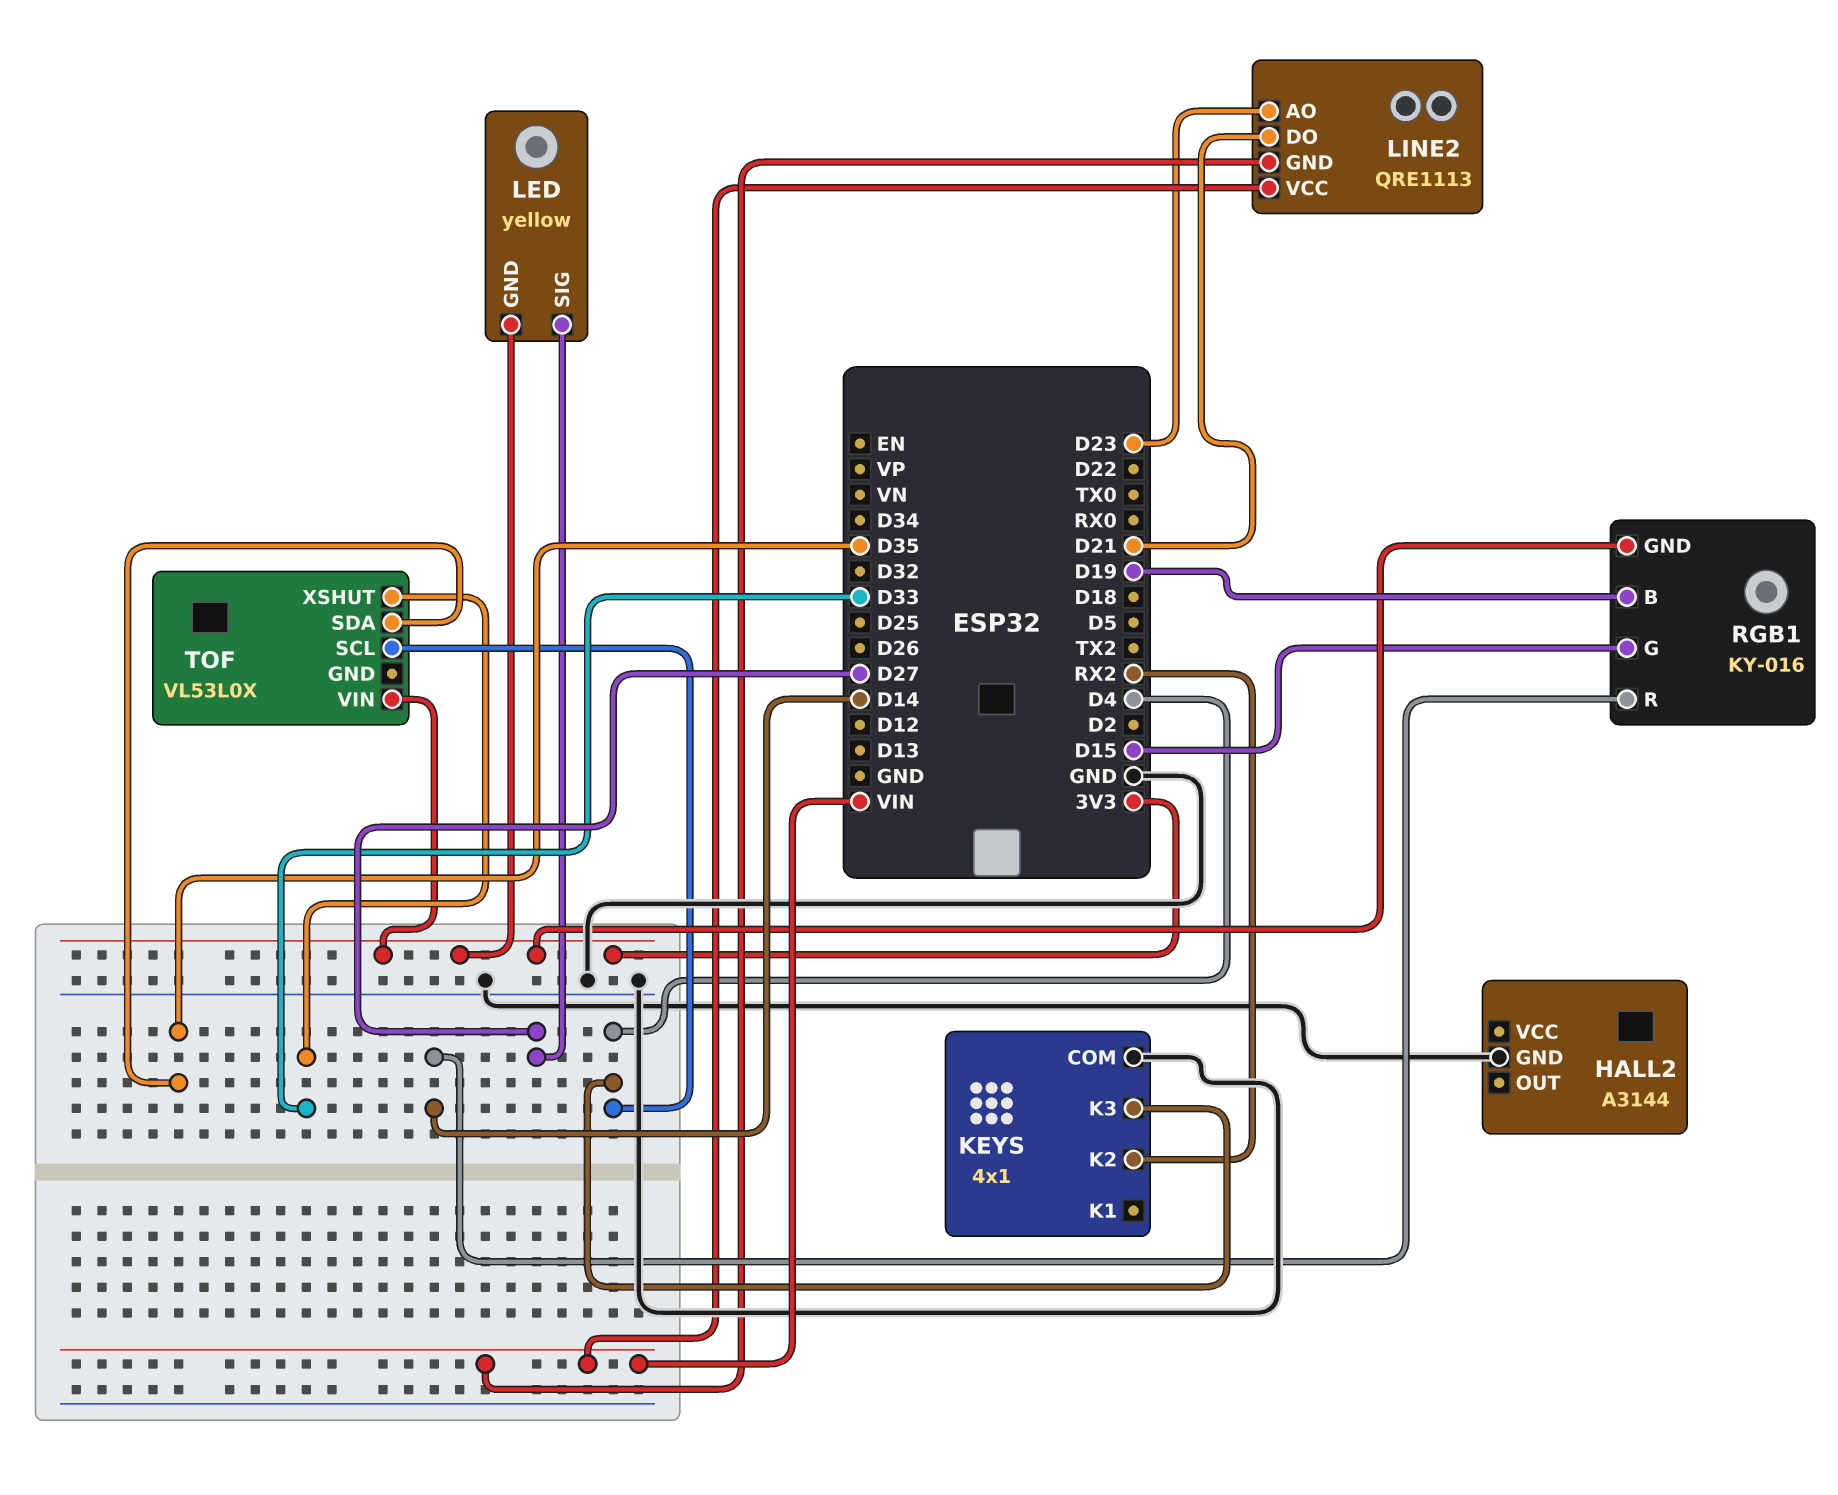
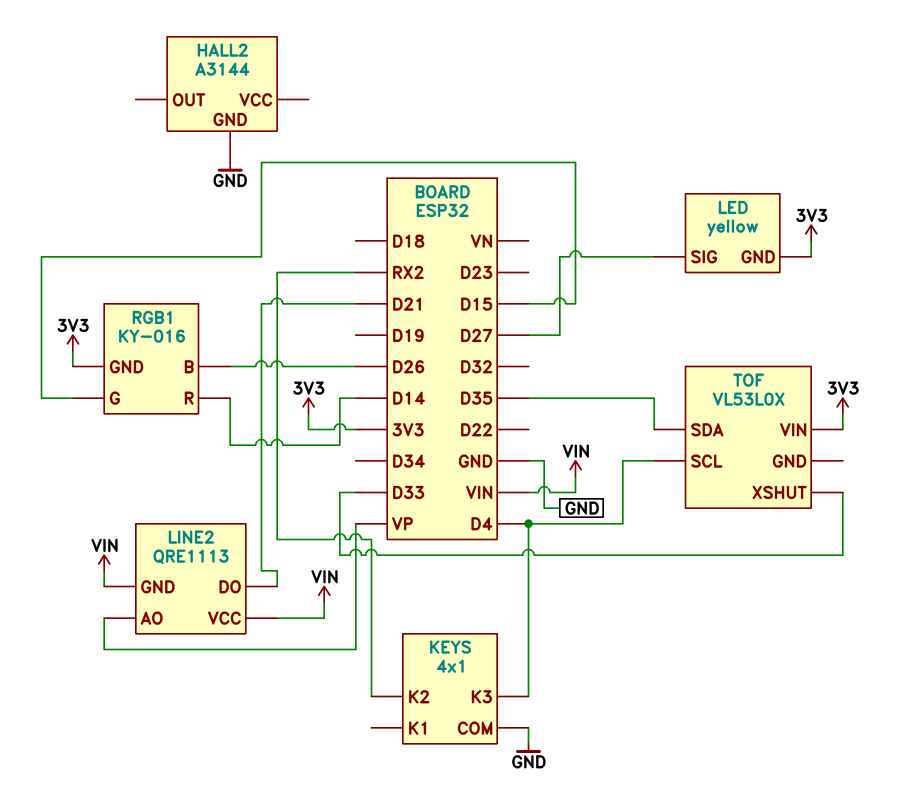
LINE2 pin AO: D23 -> VP
RGB1 pin B: D19 -> D26

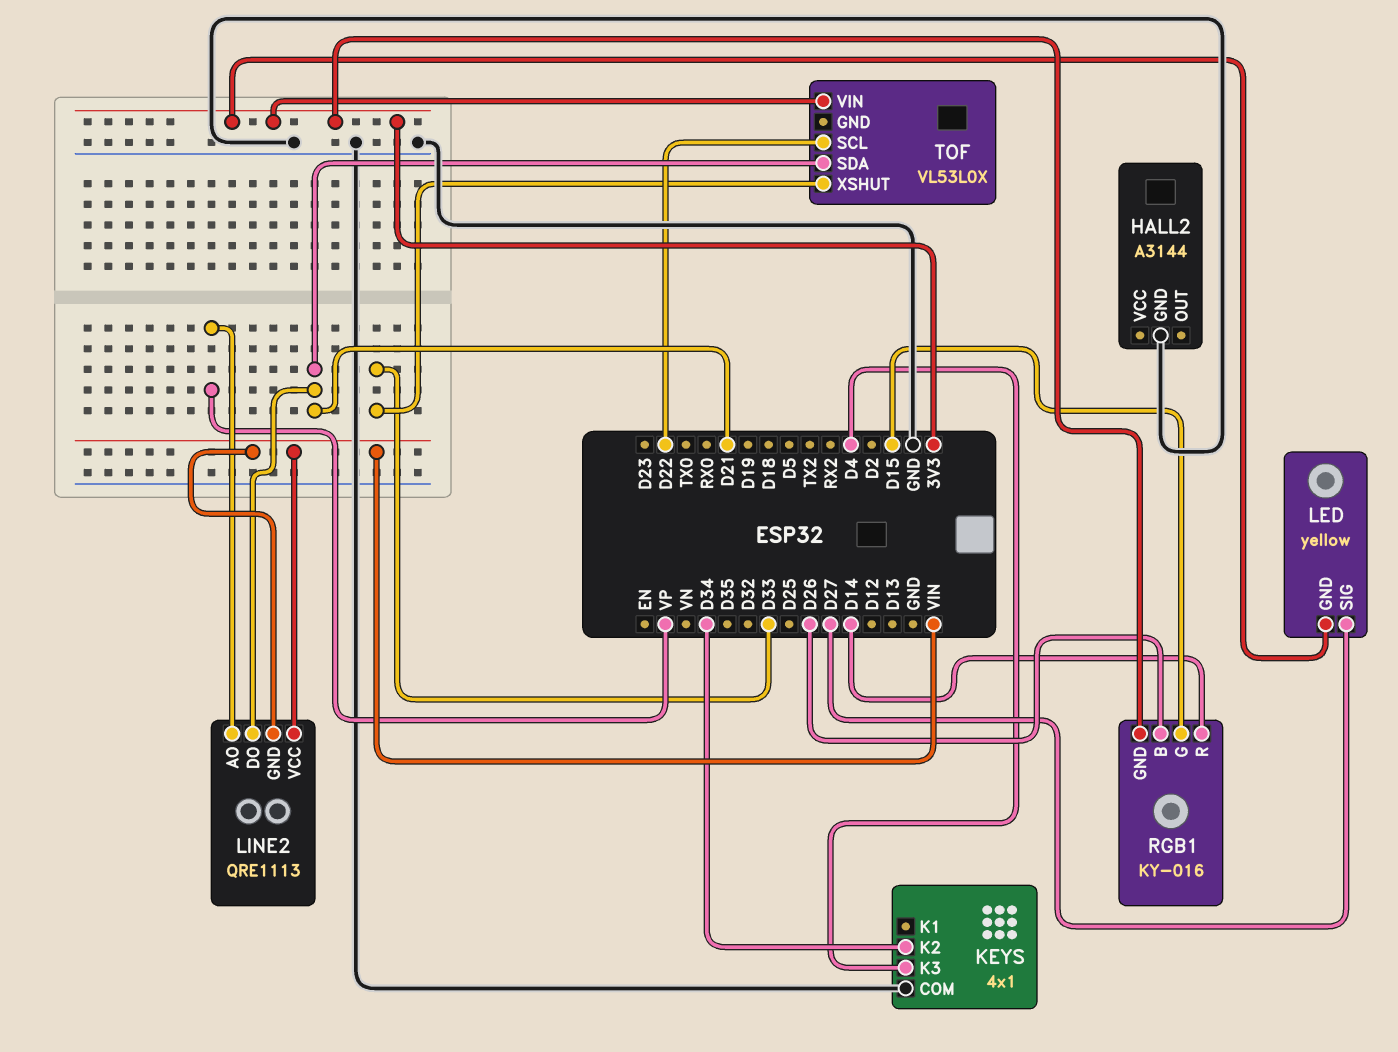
KEYS pin K2: RX2 -> D34
TOF pin SCL: D4 -> D22
TOF pin SDA: D35 -> D21

